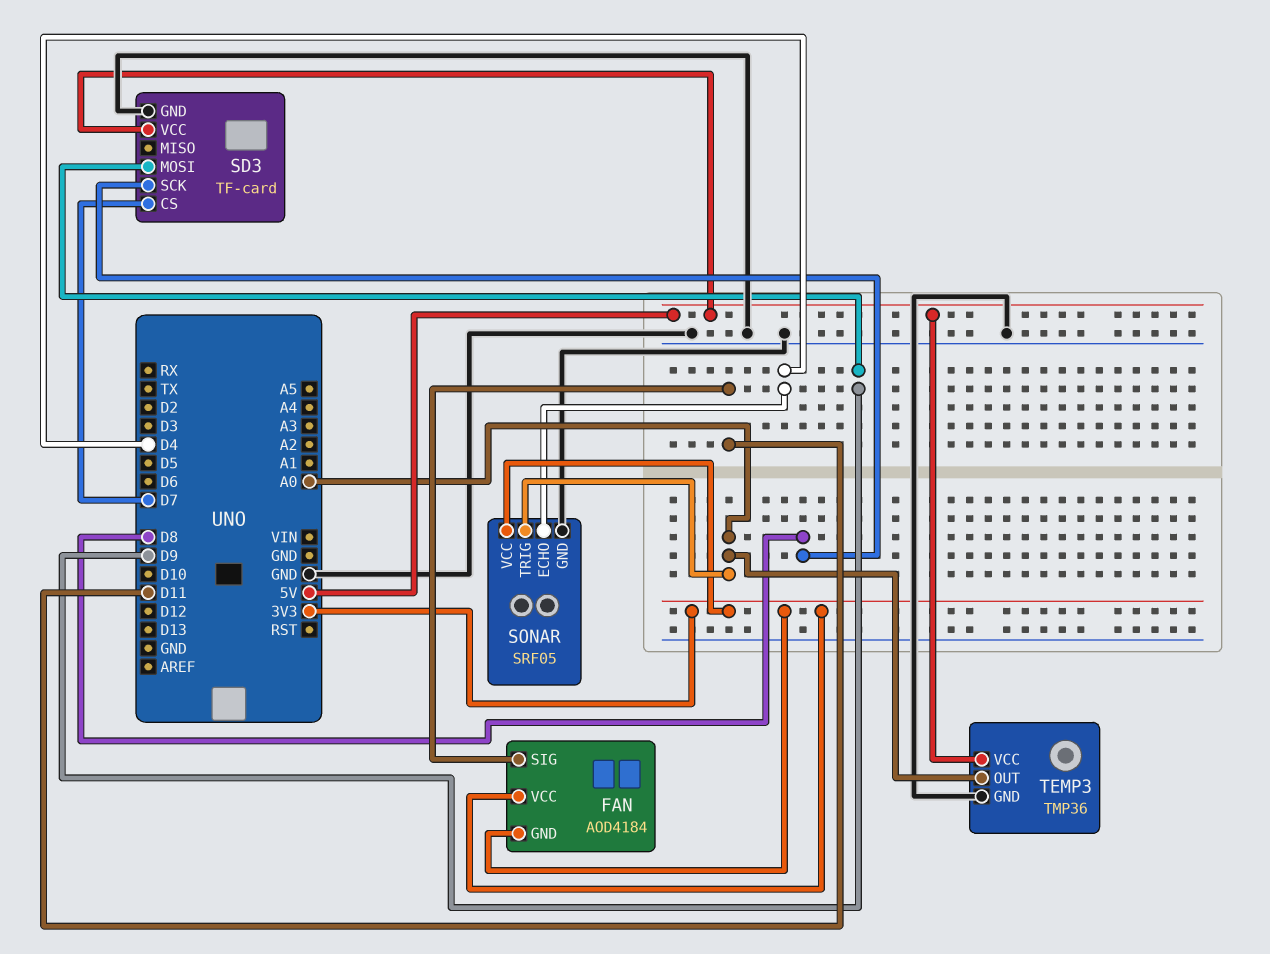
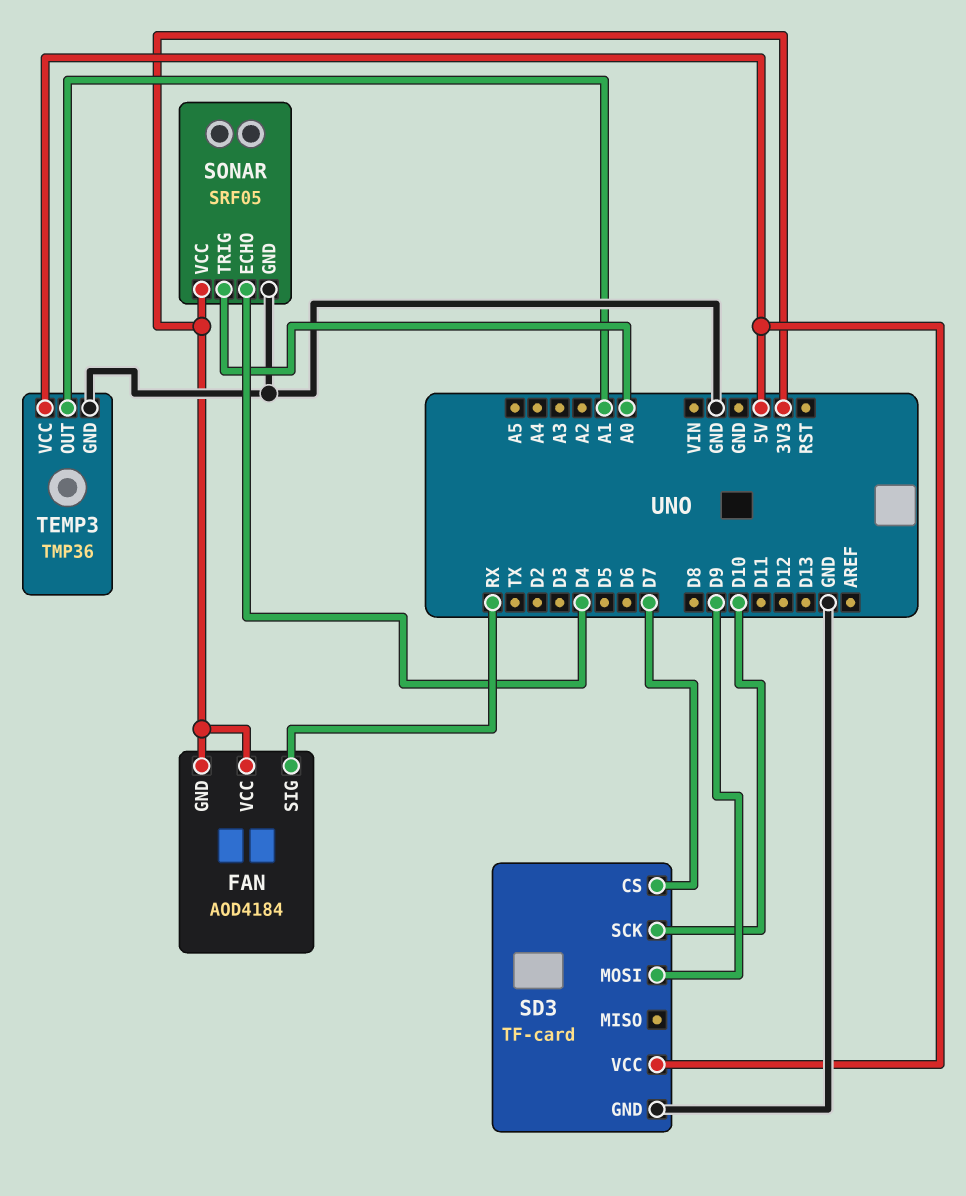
FAN pin SIG: D11 -> RX
SD3 pin SCK: D8 -> D10
TEMP3 pin OUT: A0 -> A1

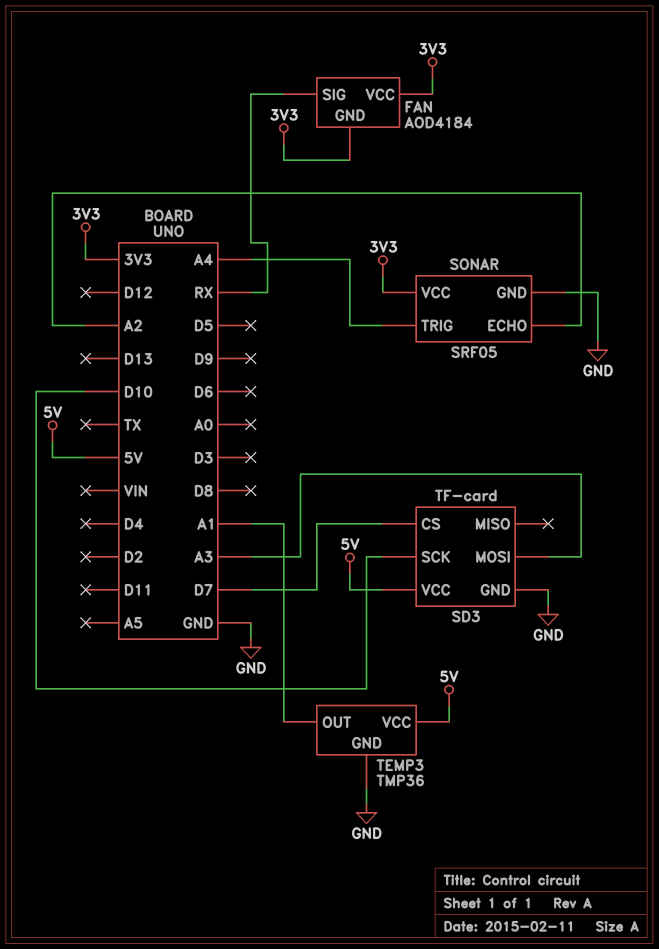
SD3 pin MOSI: D9 -> A3
SONAR pin ECHO: D4 -> A2
SONAR pin TRIG: A0 -> A4

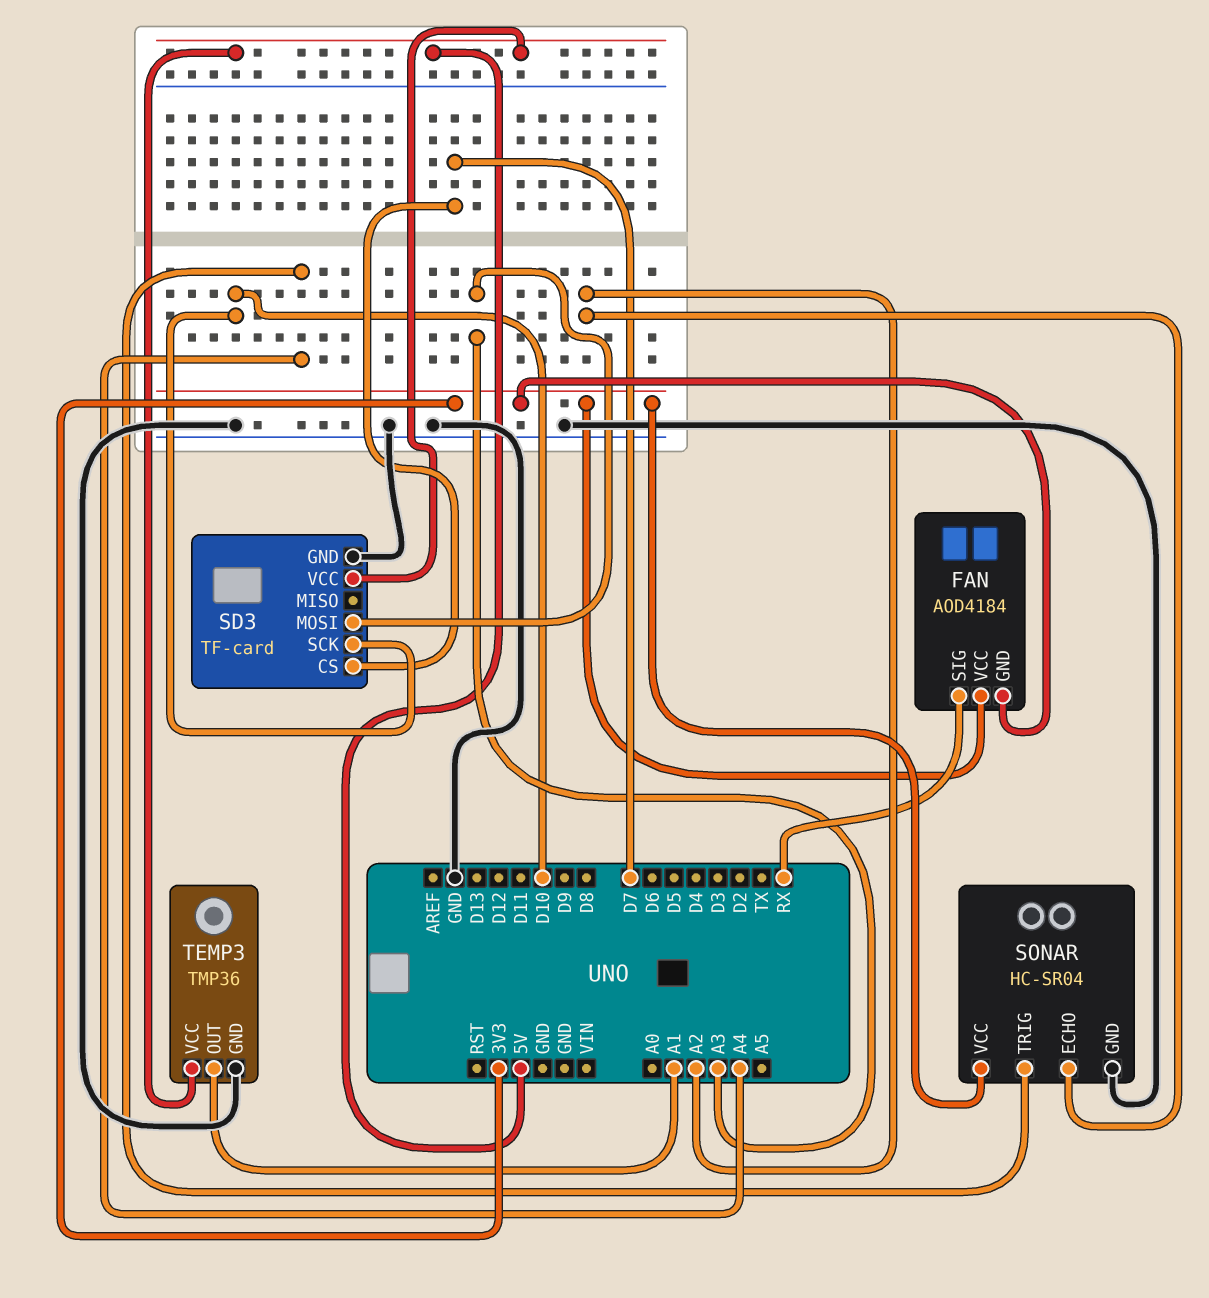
SONAR: SRF05 -> HC-SR04

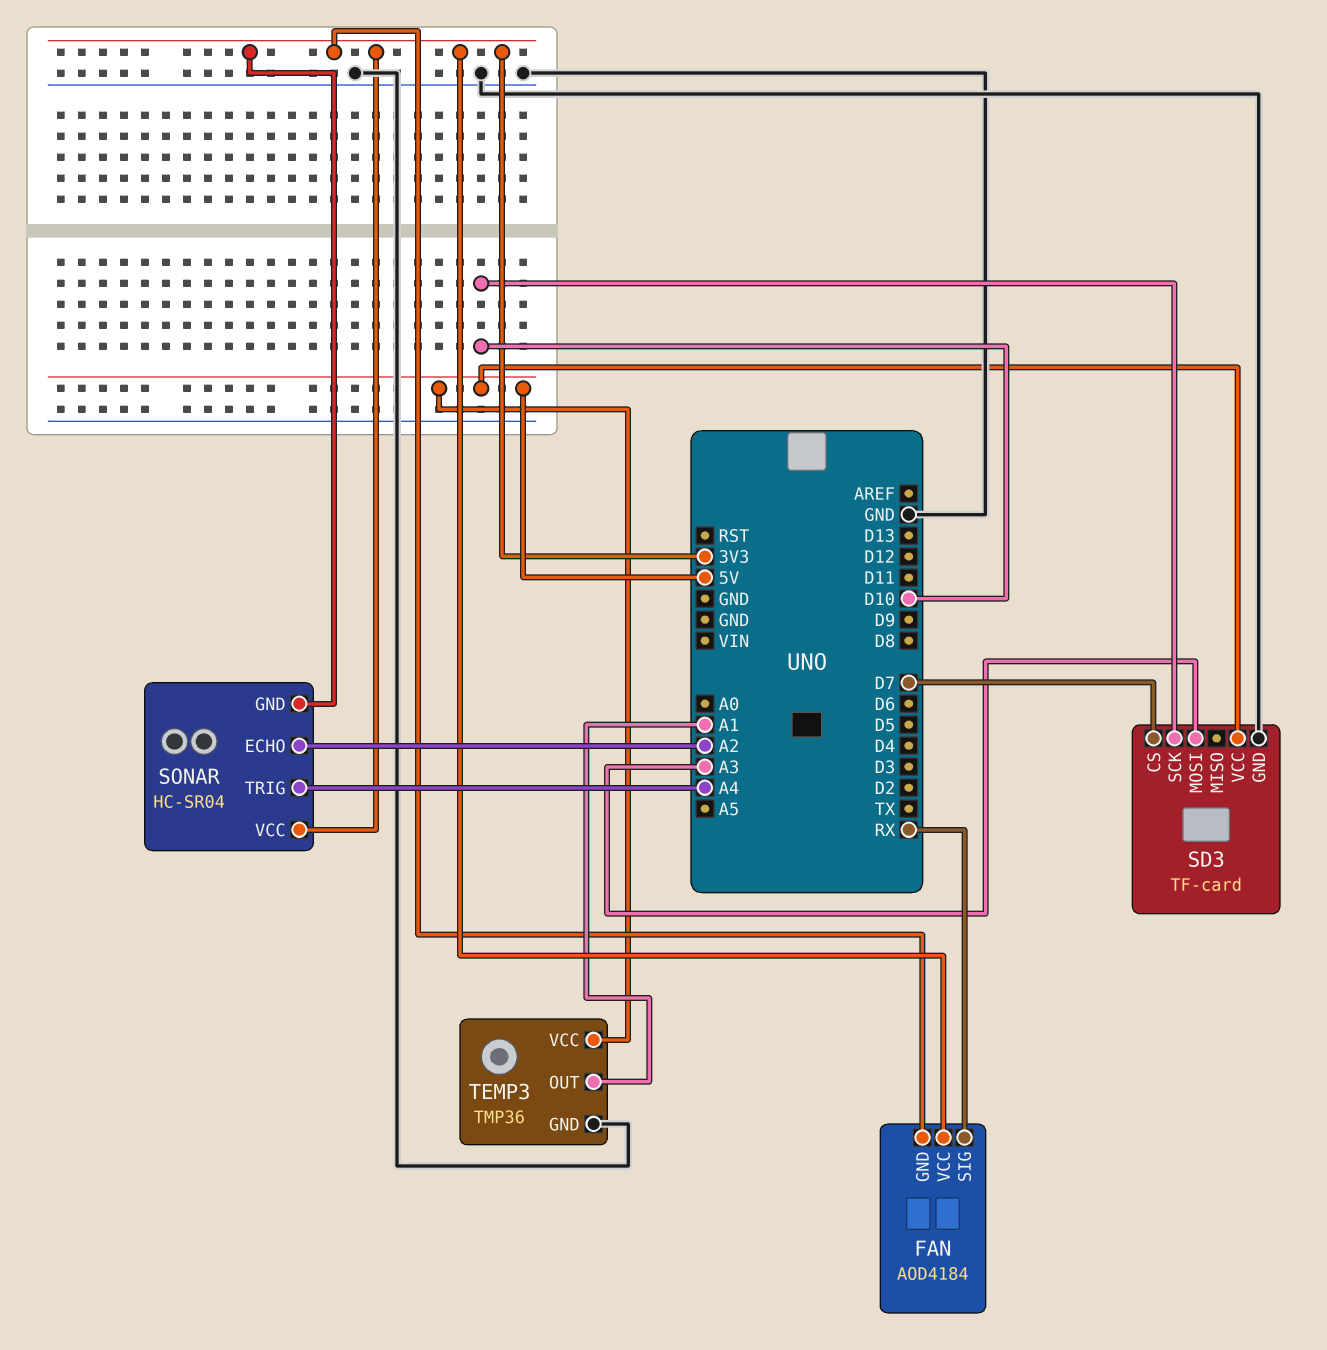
SONAR pin GND: GND -> 3V3

